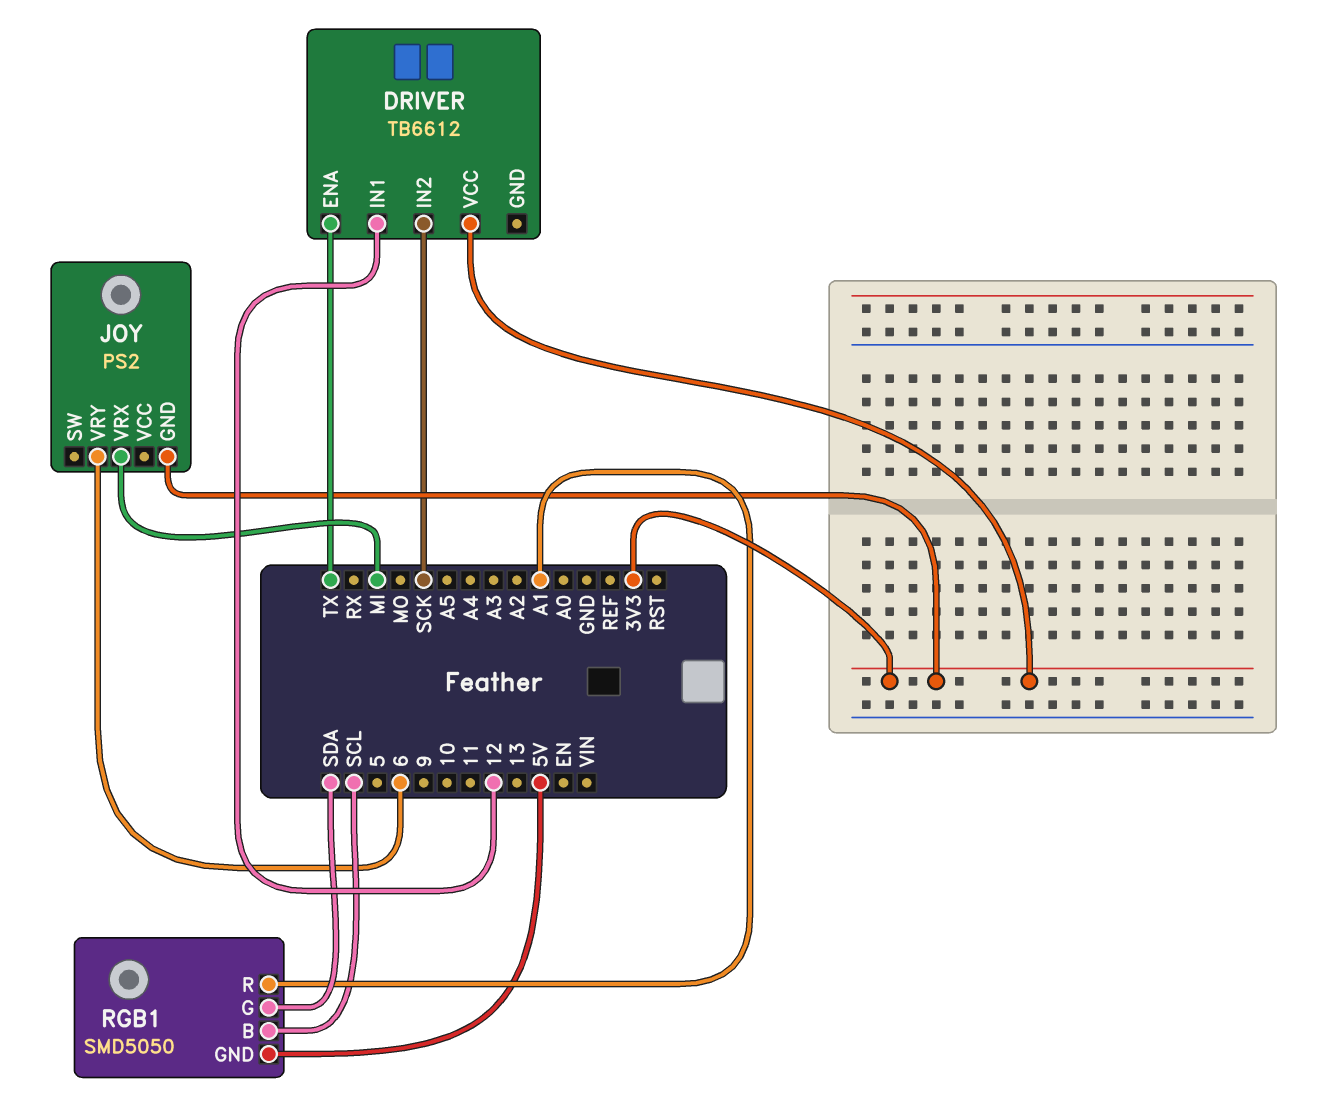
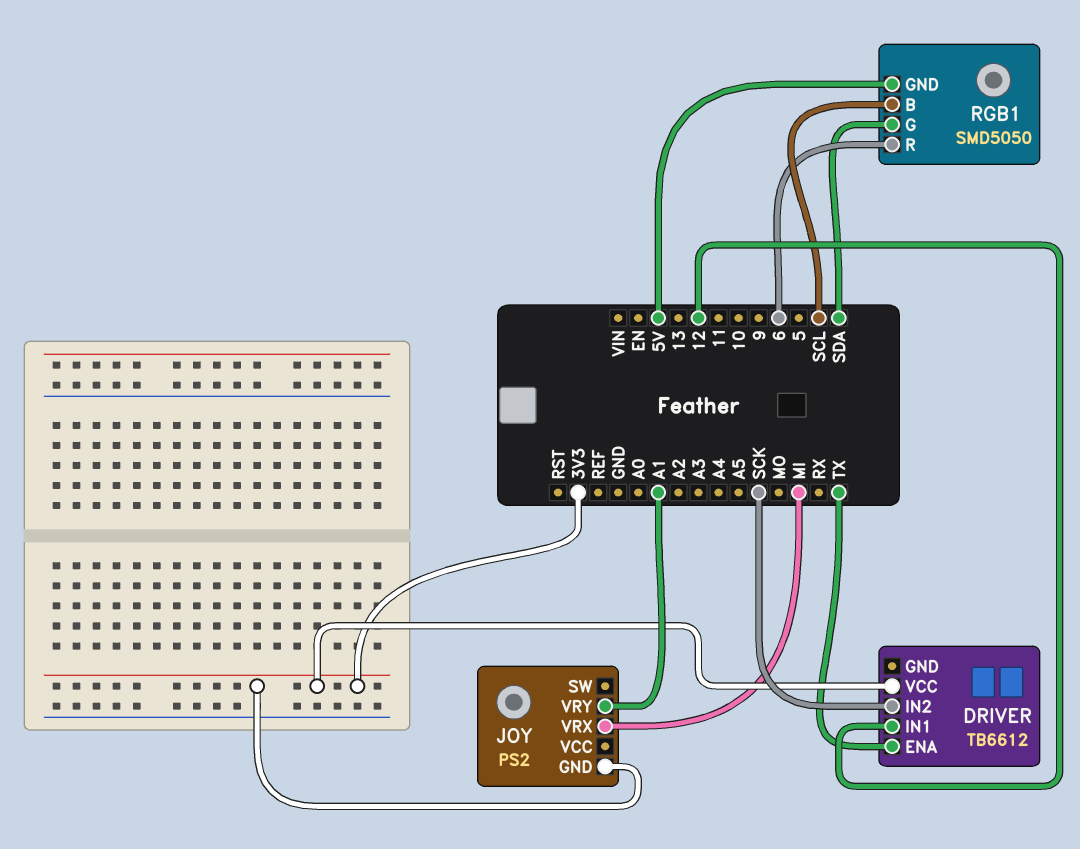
JOY pin VRY: 6 -> A1
RGB1 pin R: A1 -> 6

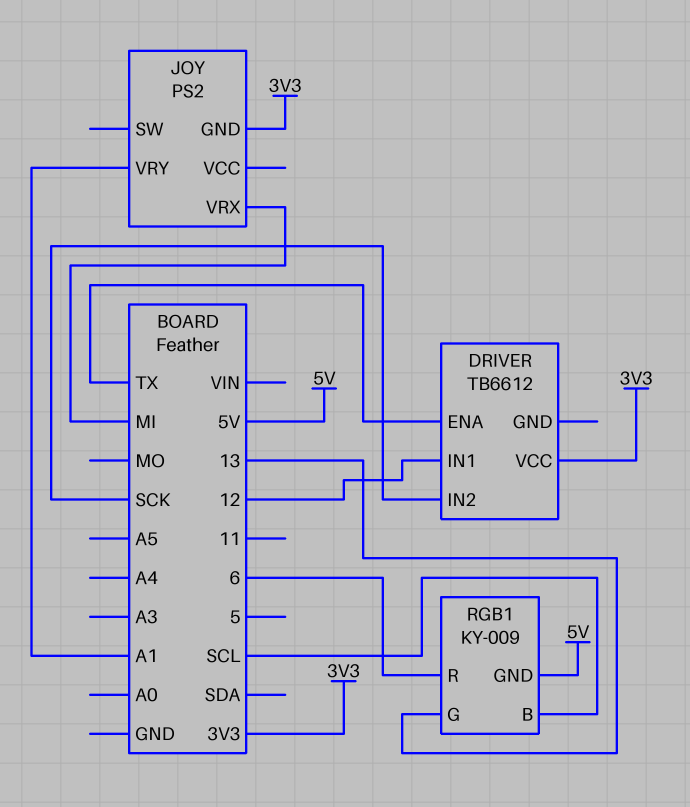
RGB1: SMD5050 -> KY-009
RGB1 pin G: SDA -> 13

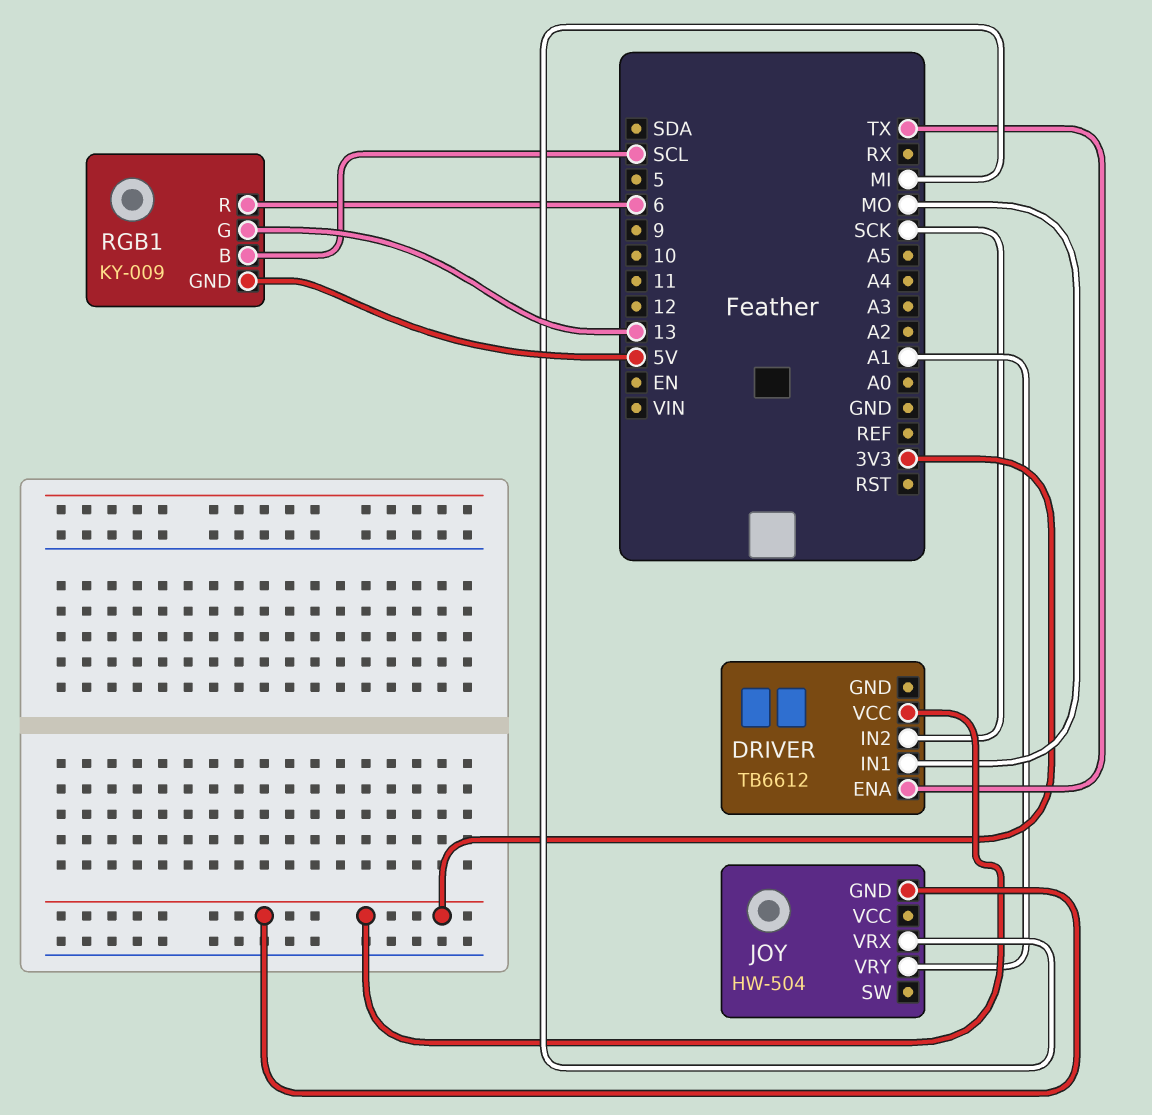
DRIVER pin IN1: 12 -> MO
JOY: PS2 -> HW-504

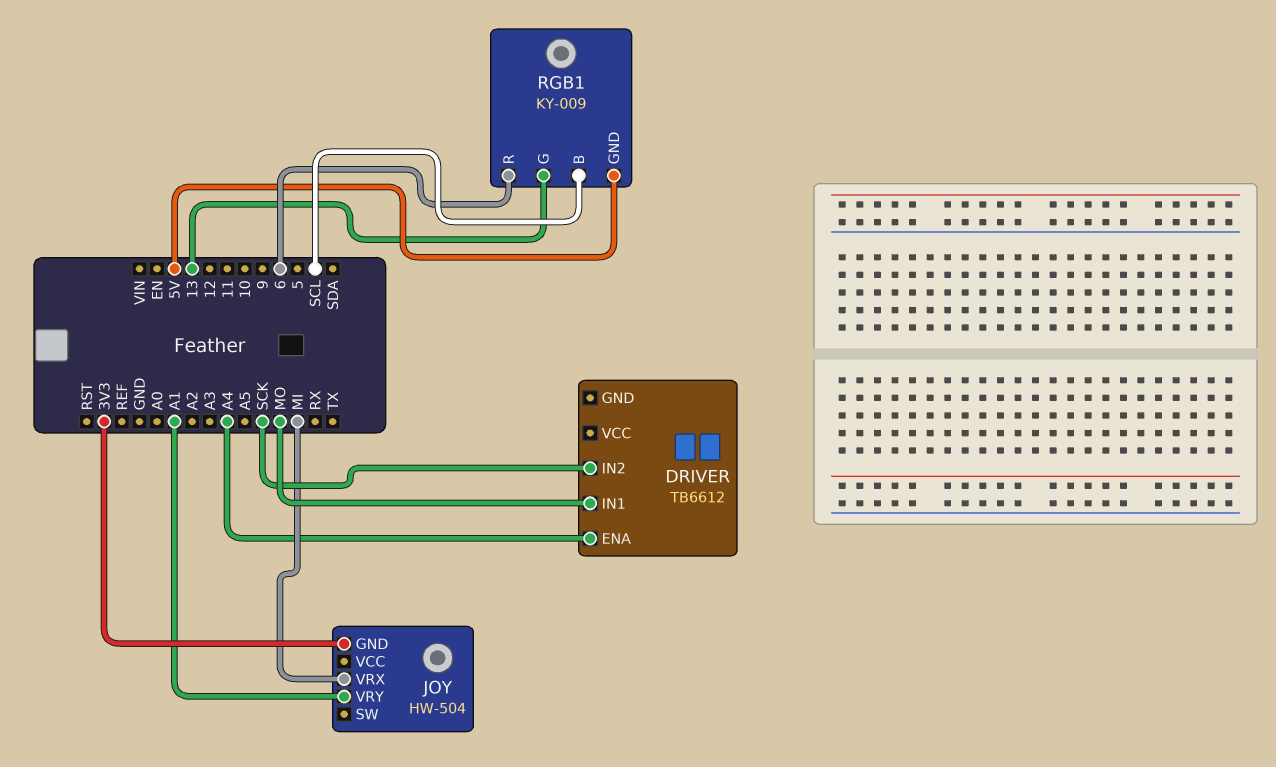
DRIVER pin ENA: TX -> A4
DRIVER pin VCC: 3V3 -> none

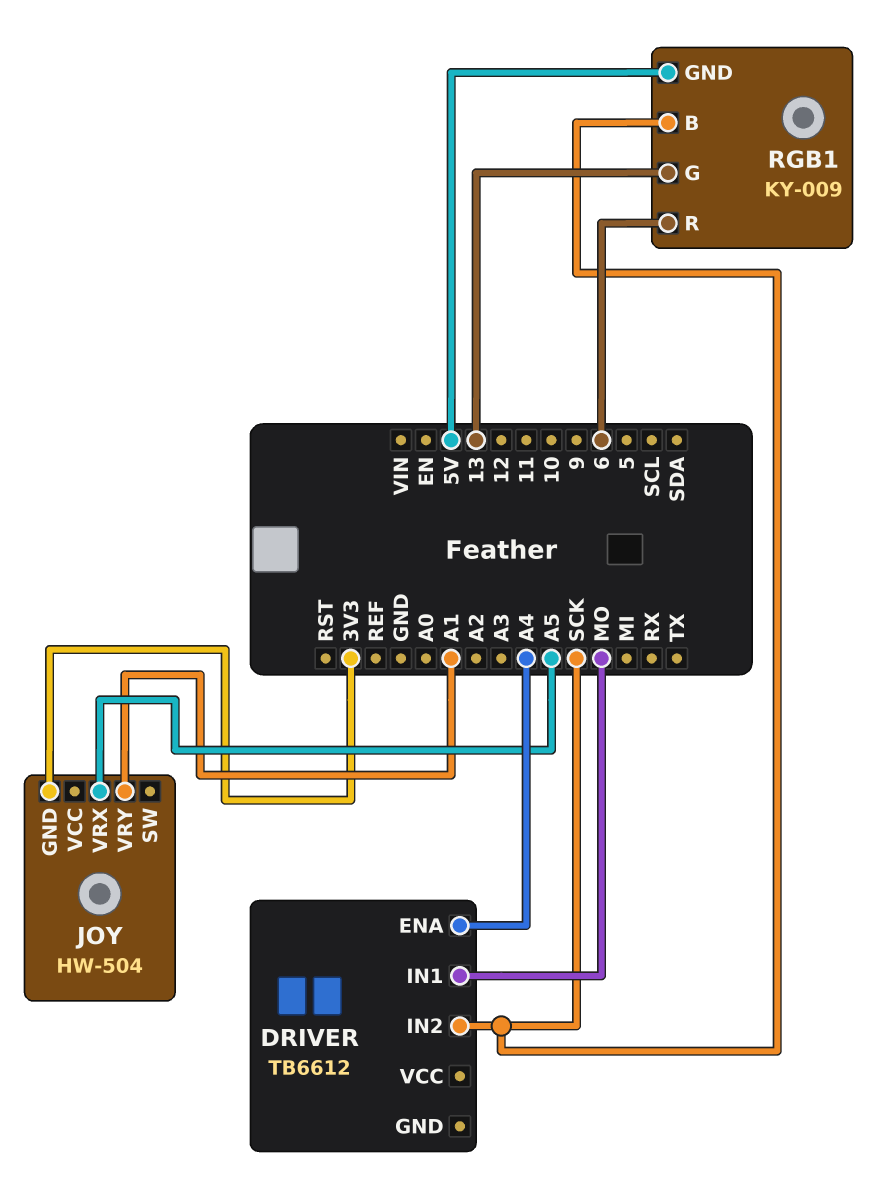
JOY pin VRX: MI -> A5
RGB1 pin B: SCL -> SCK

